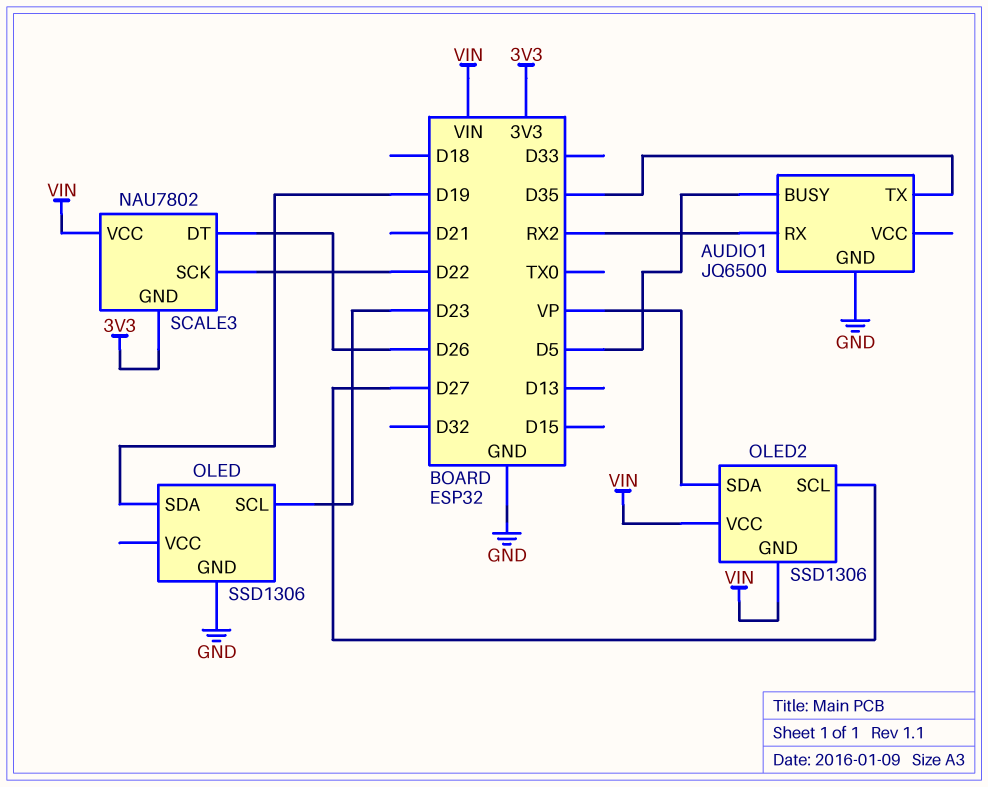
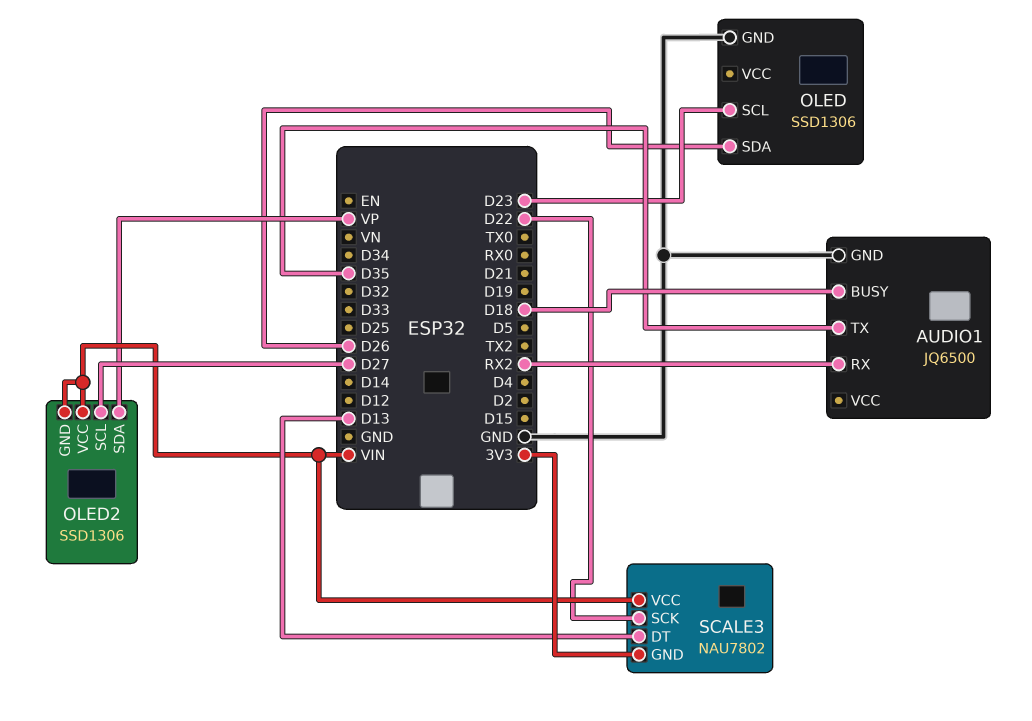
AUDIO1 pin BUSY: D5 -> D18
OLED pin SDA: D19 -> D26
SCALE3 pin DT: D26 -> D13

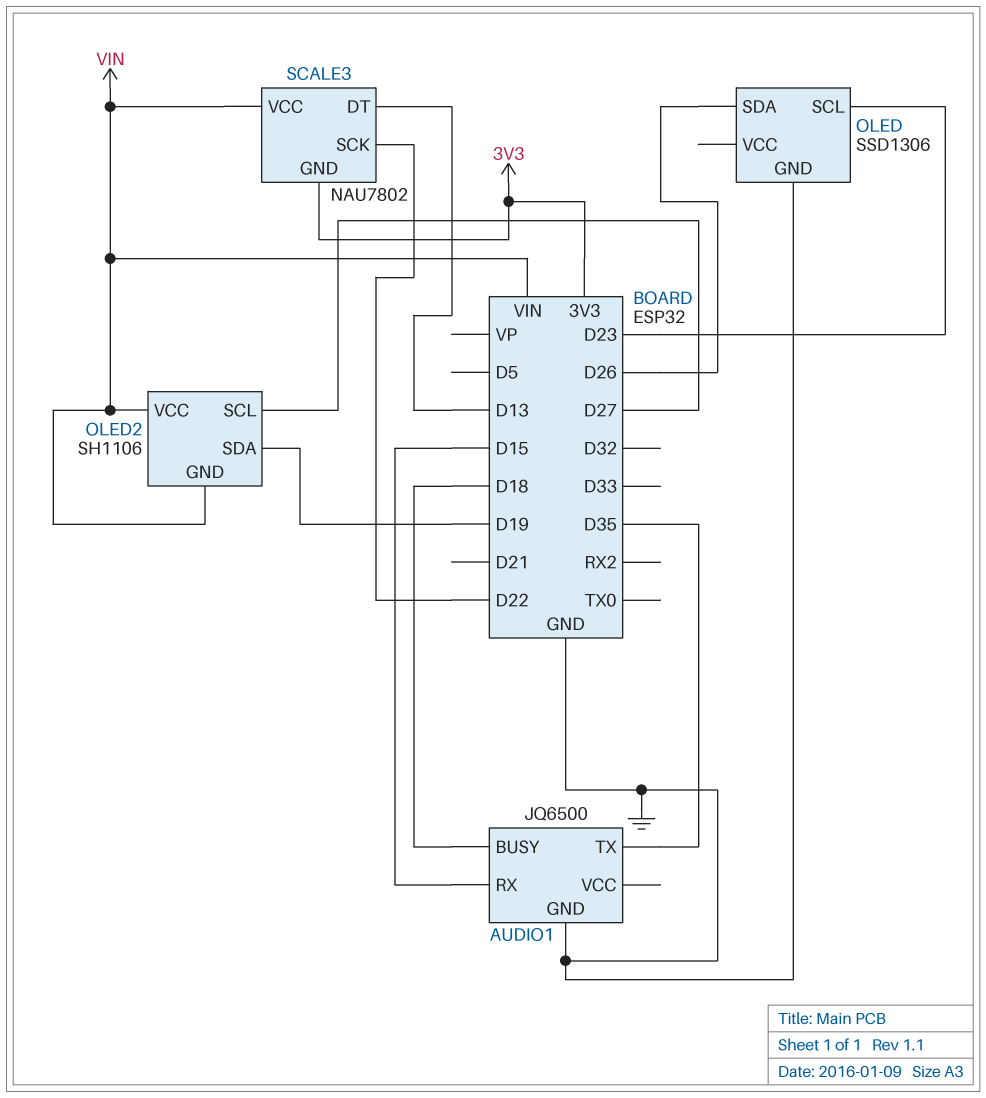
AUDIO1 pin RX: RX2 -> D15
OLED2: SSD1306 -> SH1106
OLED2 pin SDA: VP -> D19

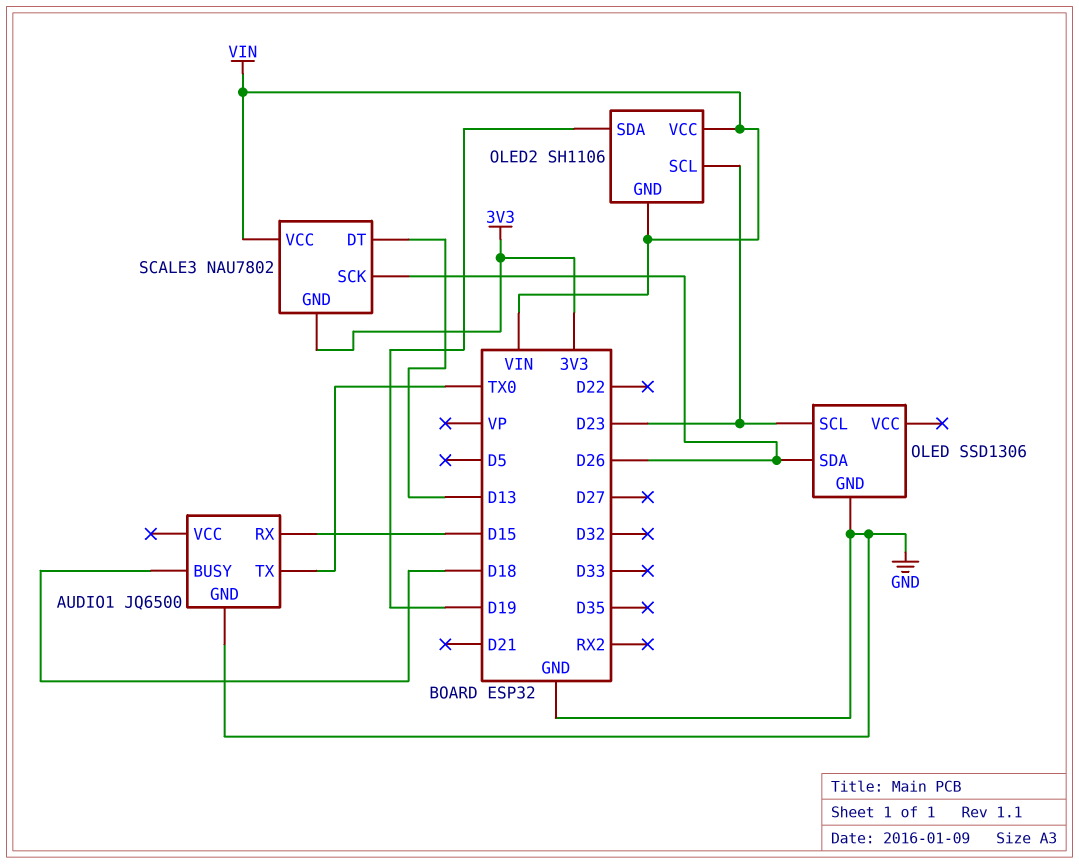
AUDIO1 pin TX: D35 -> TX0
OLED2 pin SCL: D27 -> D23
SCALE3 pin SCK: D22 -> D26

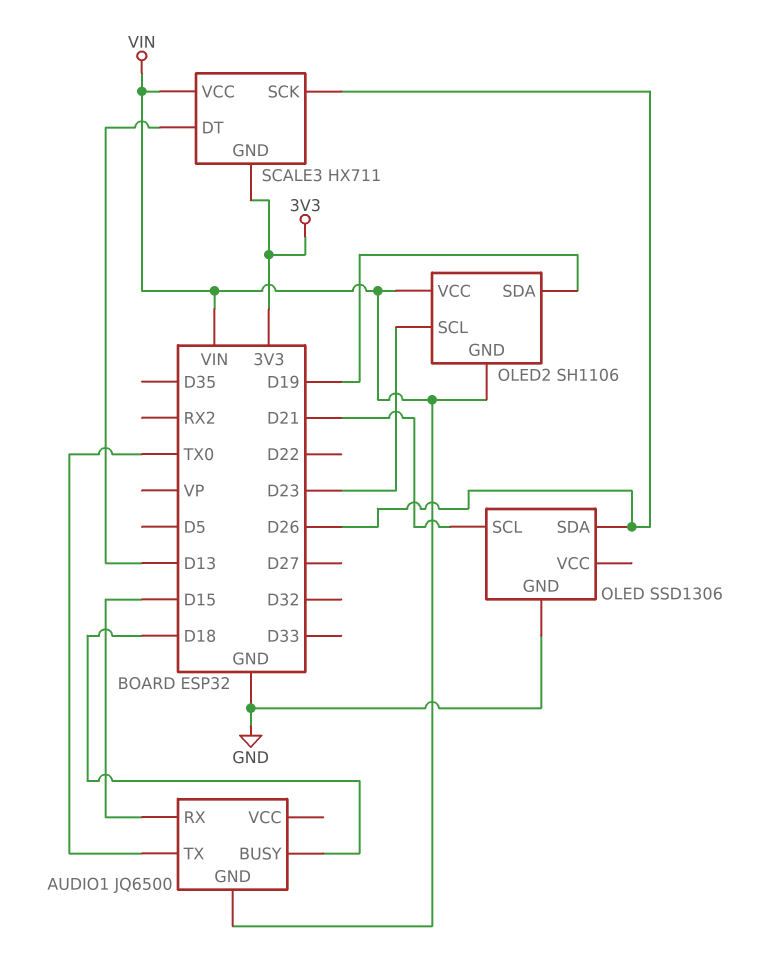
AUDIO1 pin GND: GND -> VIN
OLED pin SCL: D23 -> D21
SCALE3: NAU7802 -> HX711

